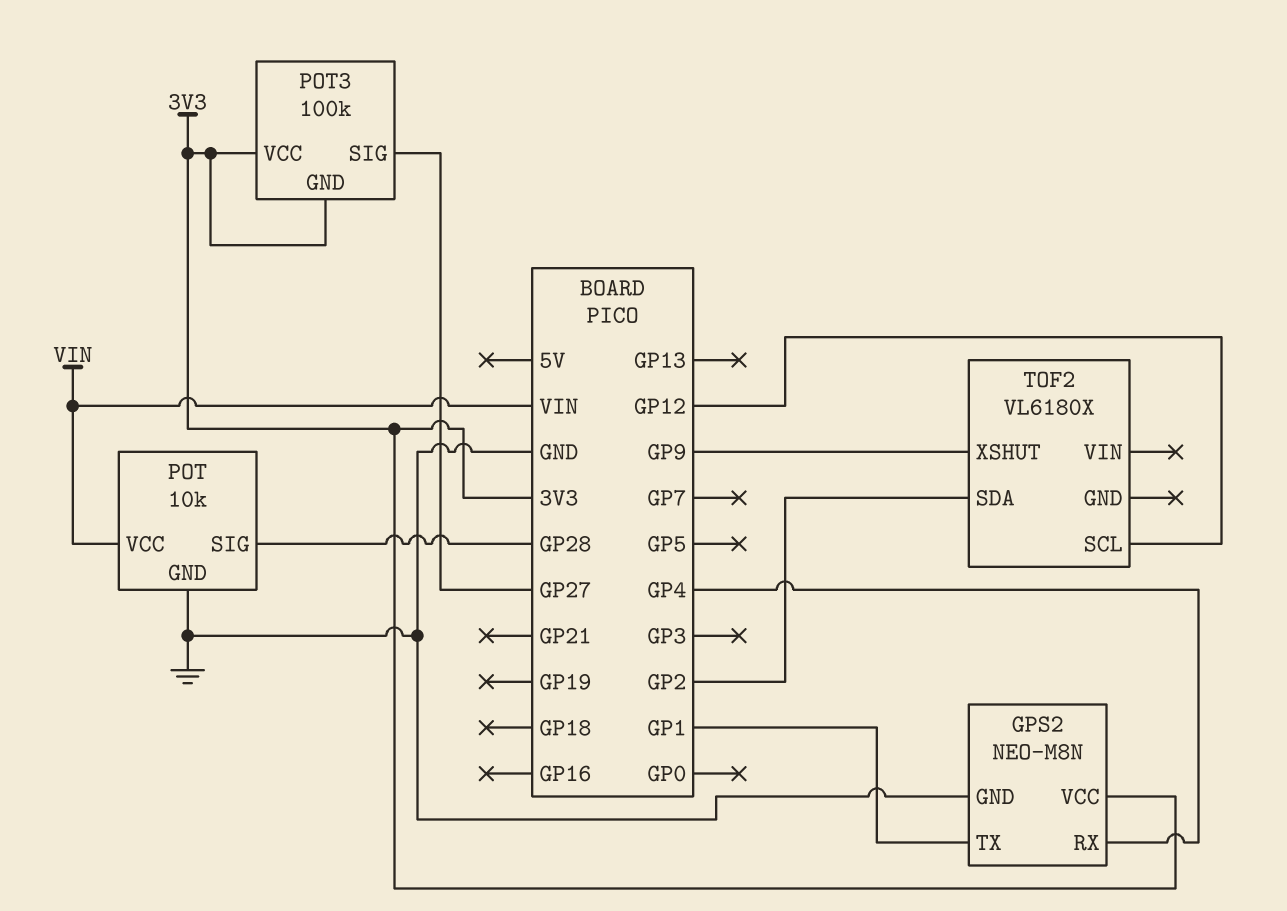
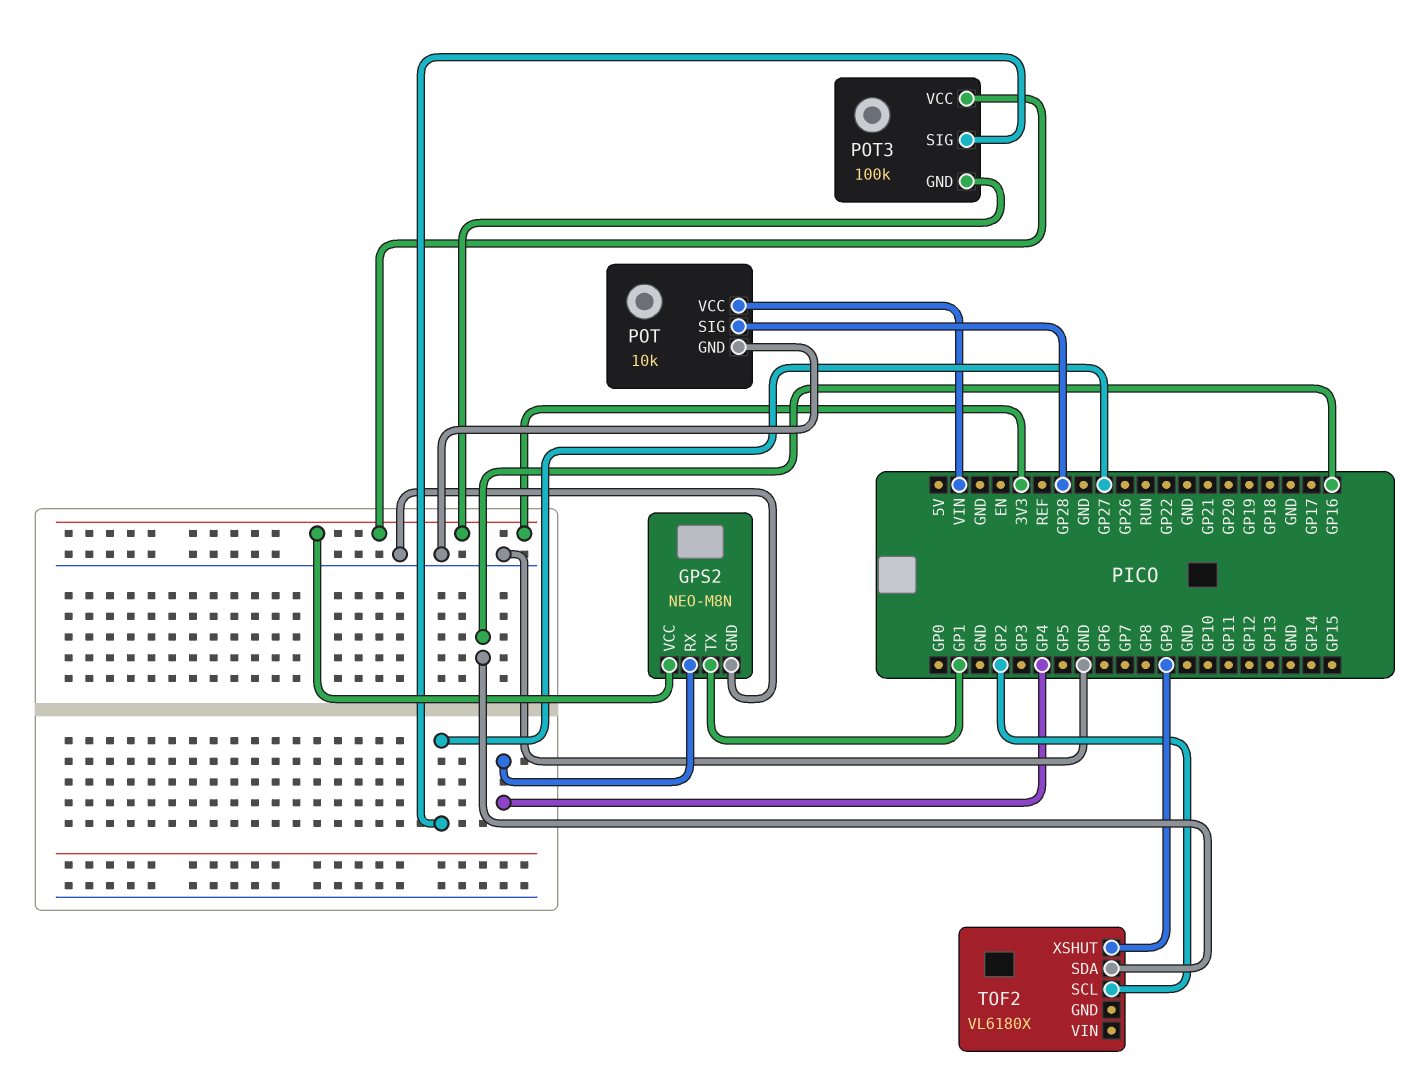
TOF2 pin SCL: GP12 -> GP2
TOF2 pin SDA: GP2 -> GP16

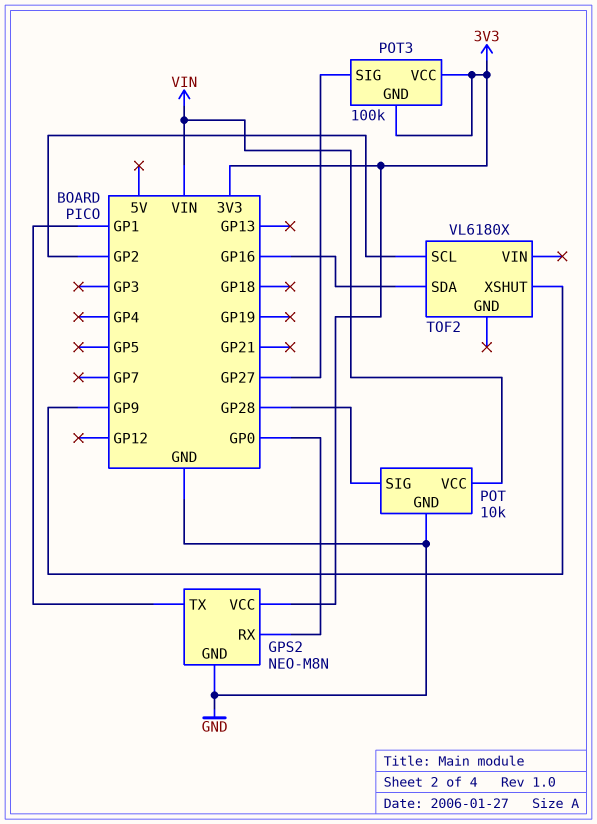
GPS2 pin RX: GP4 -> GP0

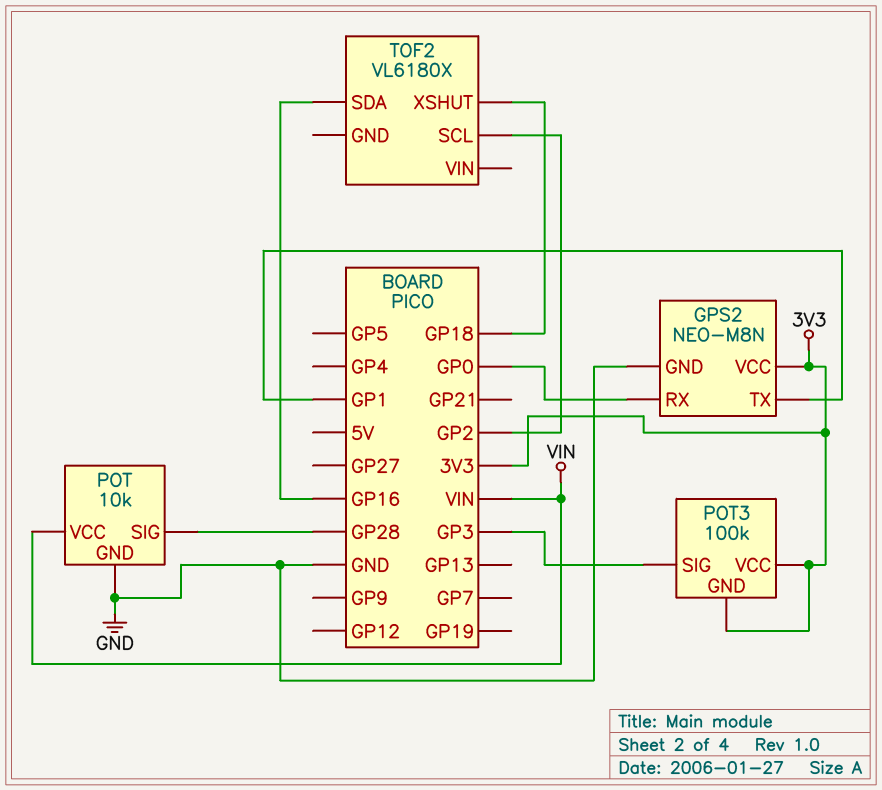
POT3 pin SIG: GP27 -> GP3
TOF2 pin XSHUT: GP9 -> GP18

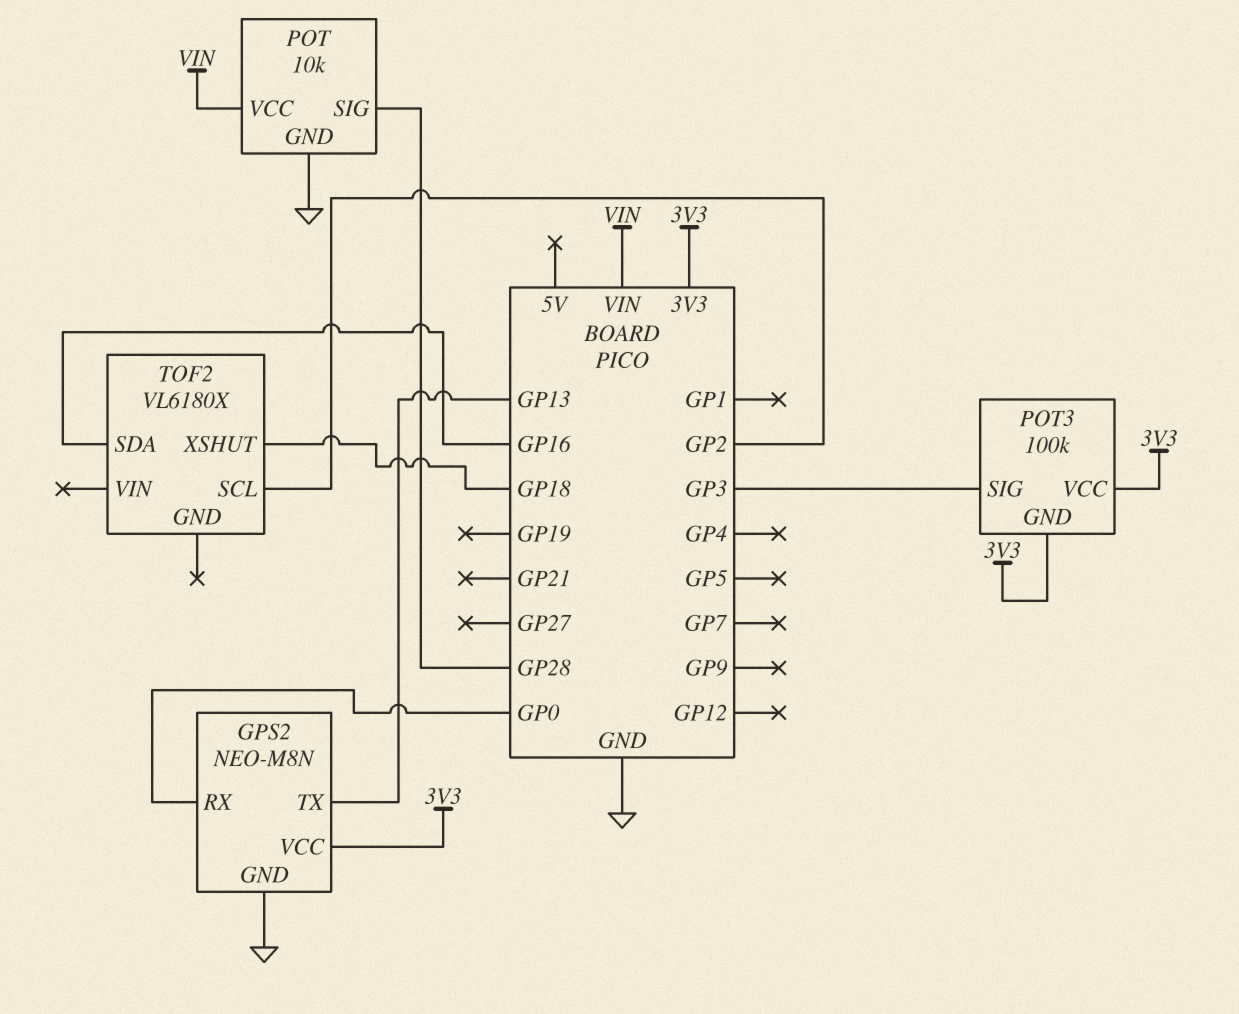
GPS2 pin TX: GP1 -> GP13

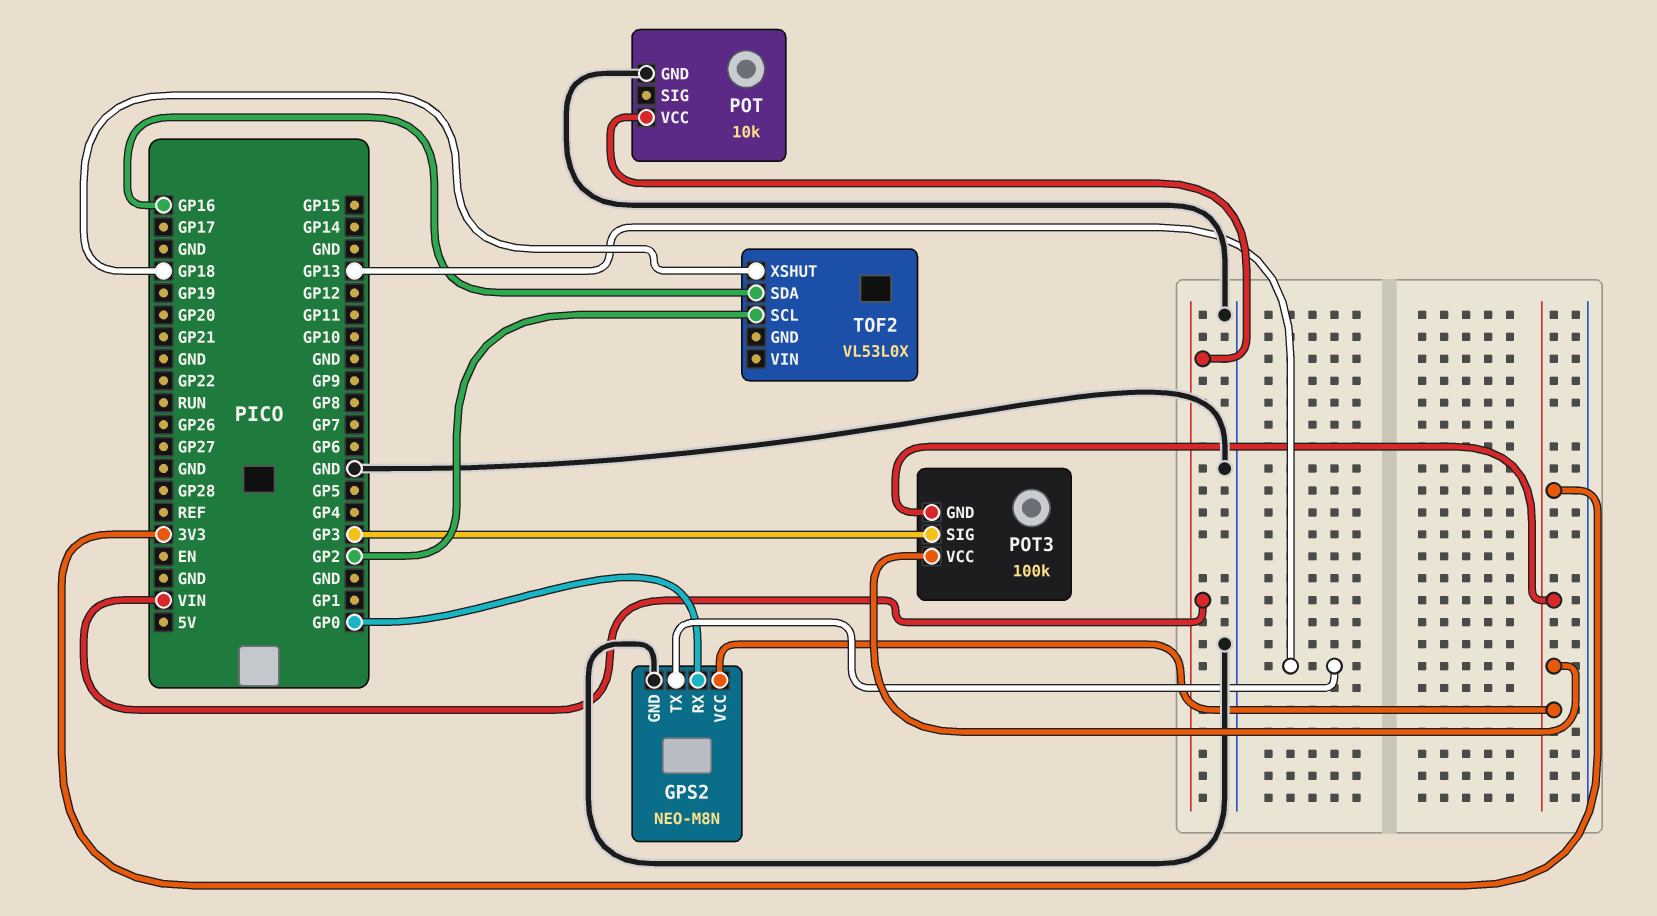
POT pin SIG: GP28 -> none
TOF2: VL6180X -> VL53L0X

